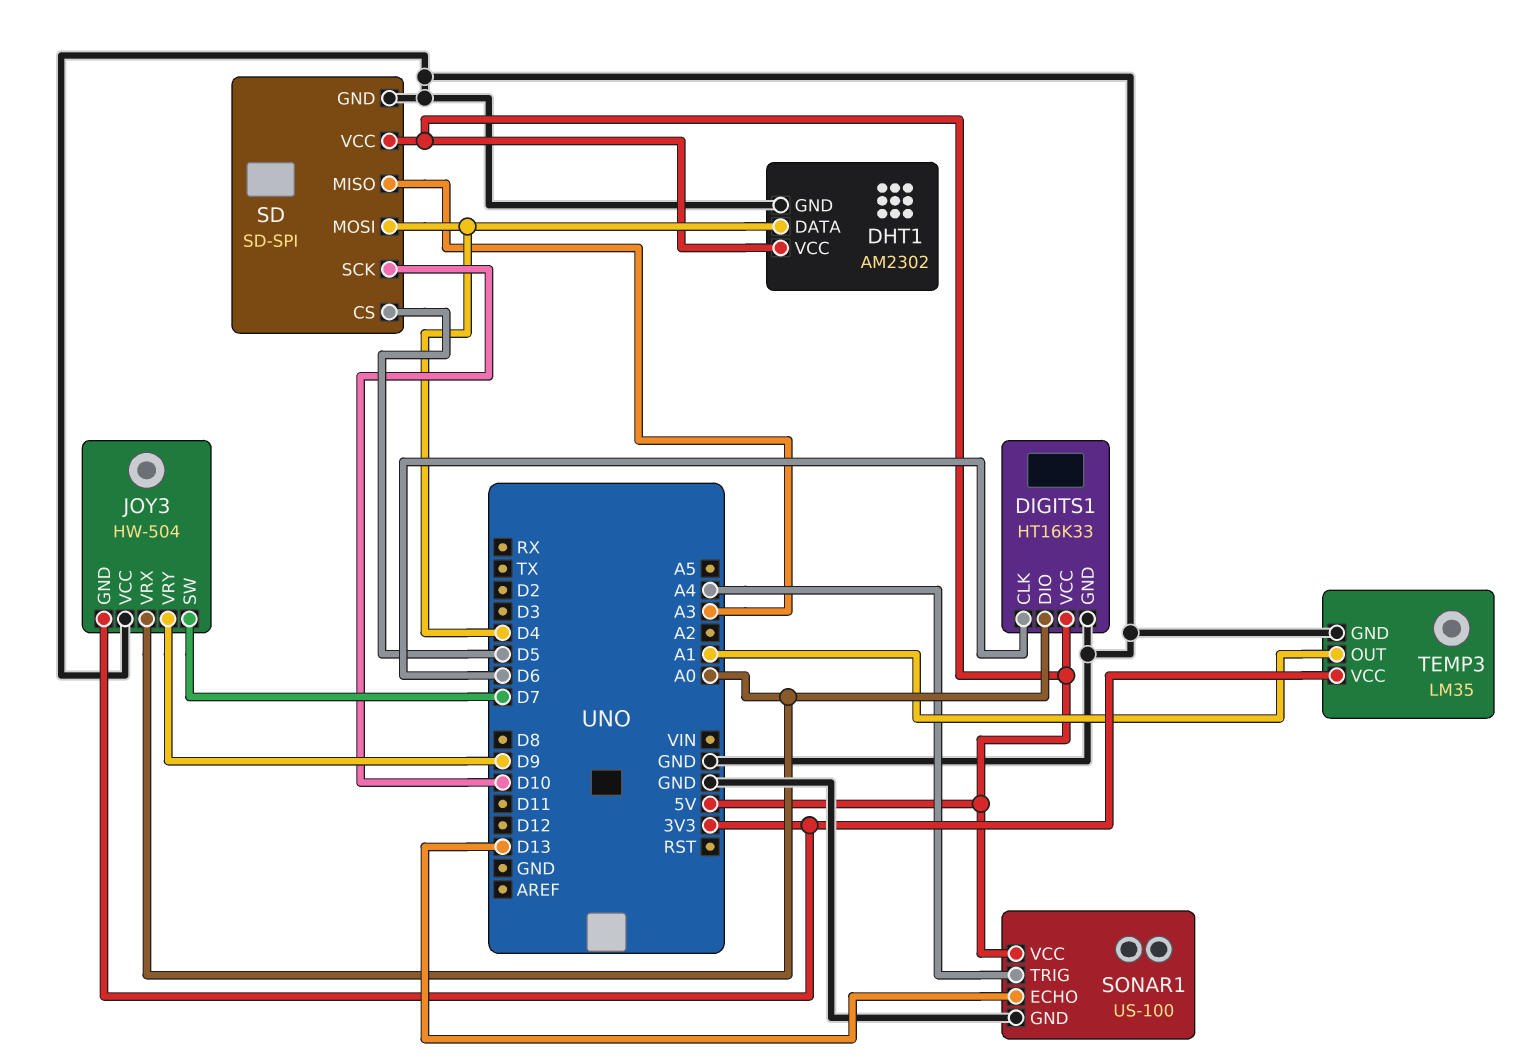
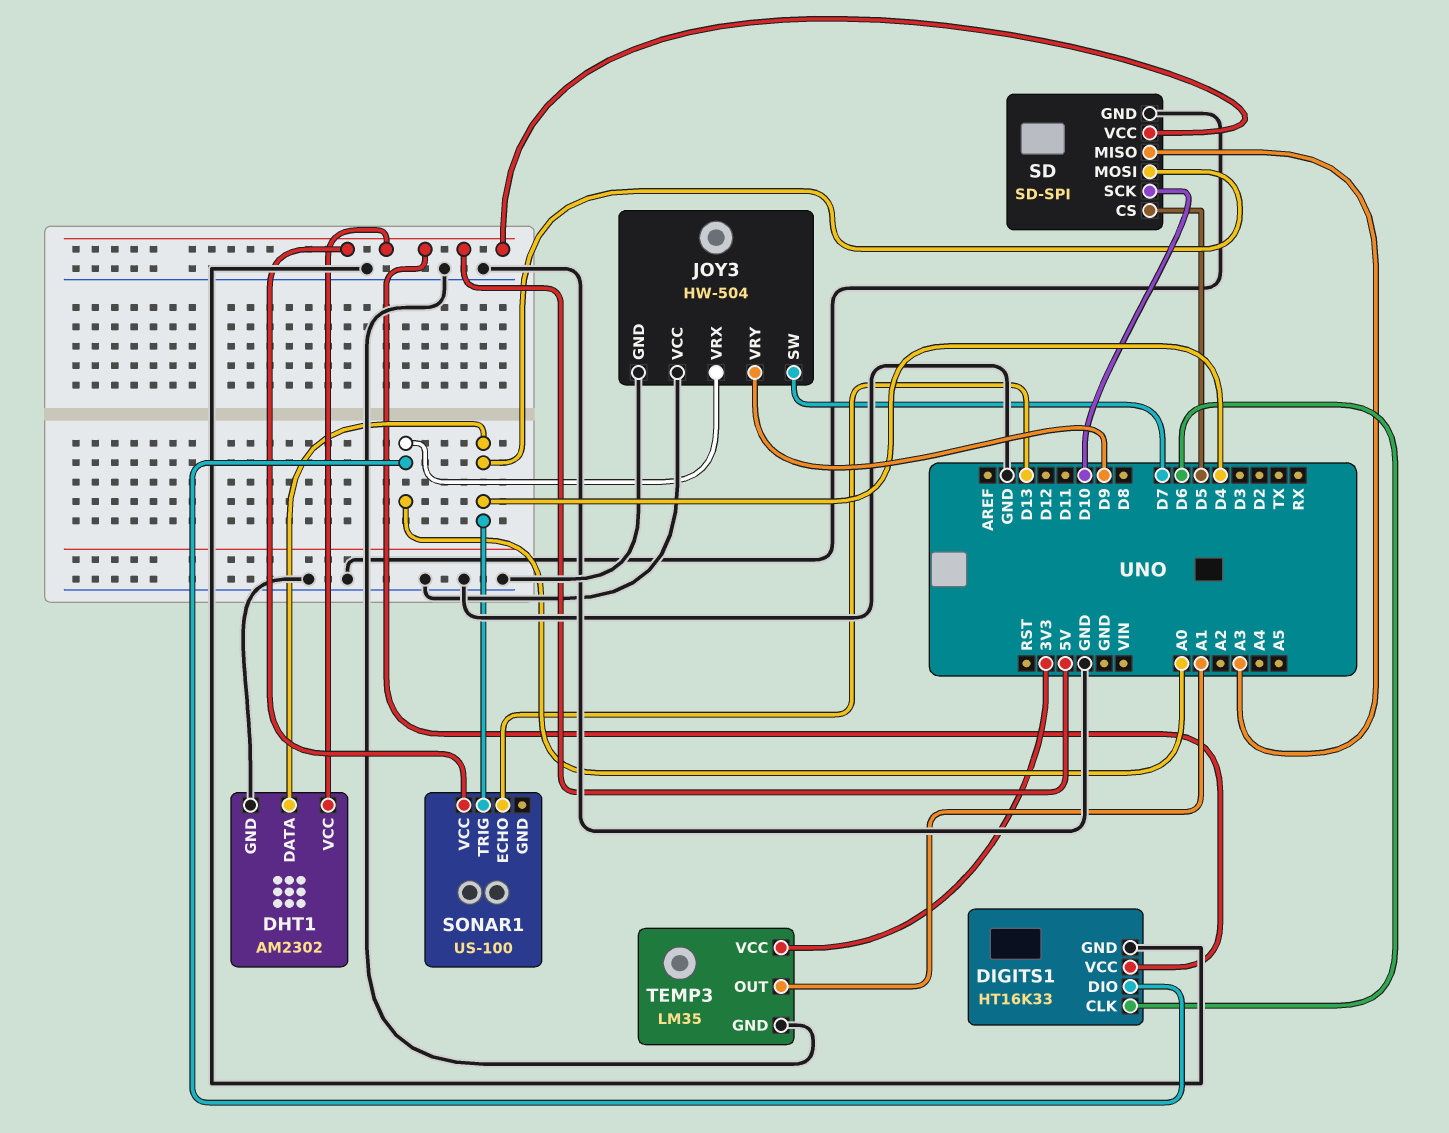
JOY3 pin GND: 3V3 -> GND
SONAR1 pin GND: GND -> none
SONAR1 pin TRIG: A4 -> D4

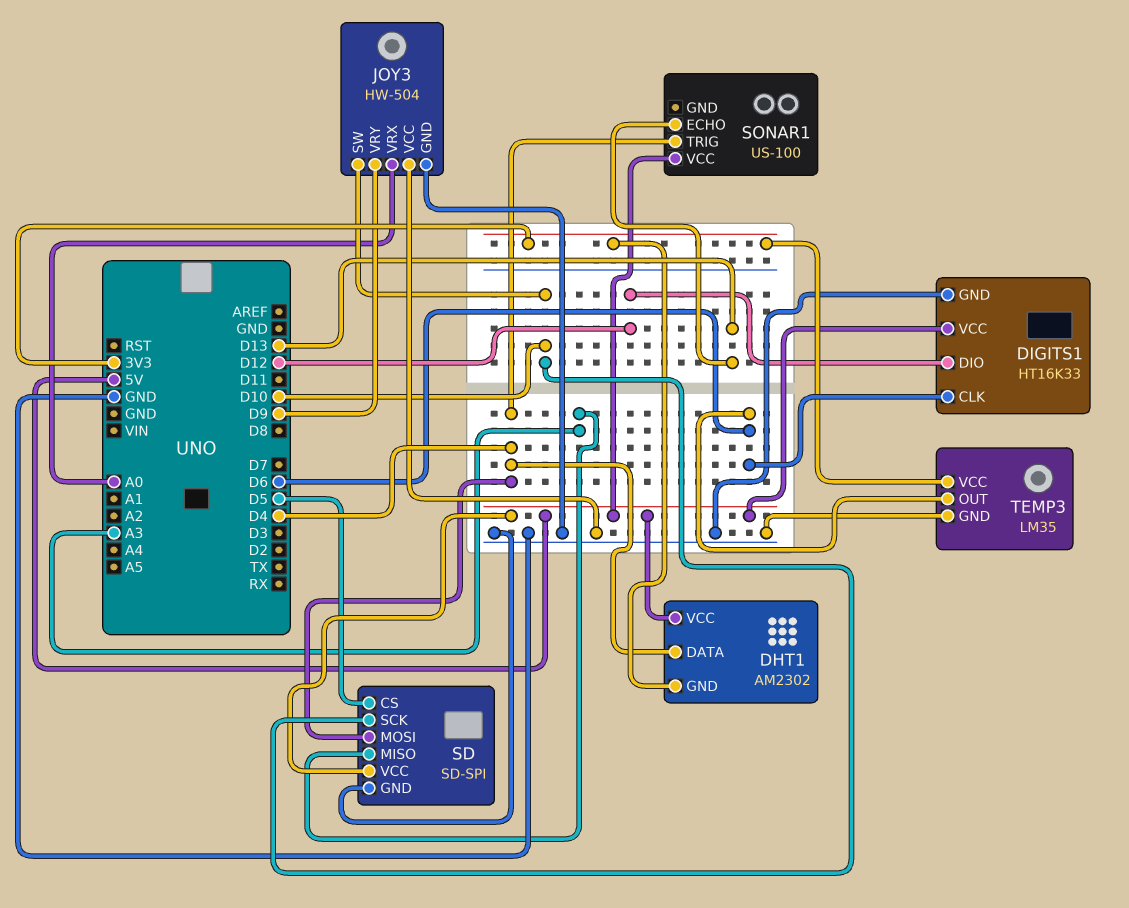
DHT1 pin GND: GND -> 3V3
DIGITS1 pin DIO: A0 -> D12
JOY3 pin SW: D7 -> D10
TEMP3 pin OUT: A1 -> D6

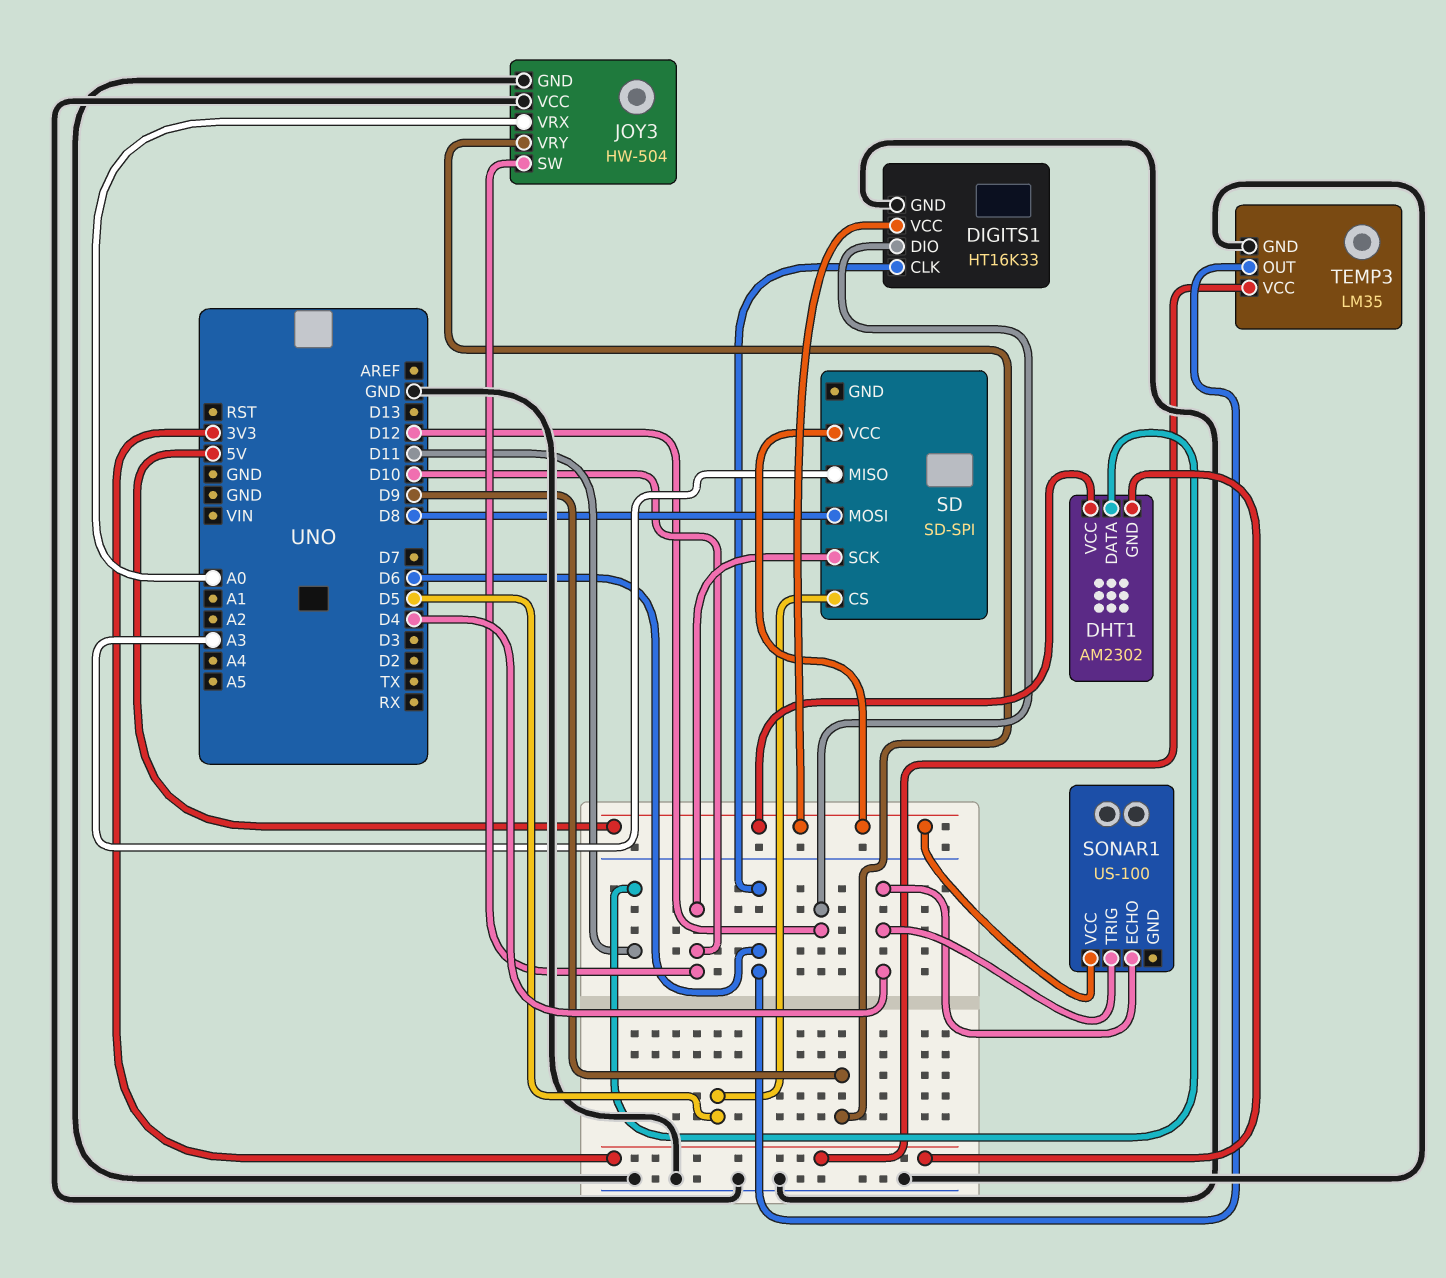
DHT1 pin DATA: D4 -> D11
SD pin GND: GND -> none
SD pin MOSI: D4 -> D8
SONAR1 pin ECHO: D13 -> D4

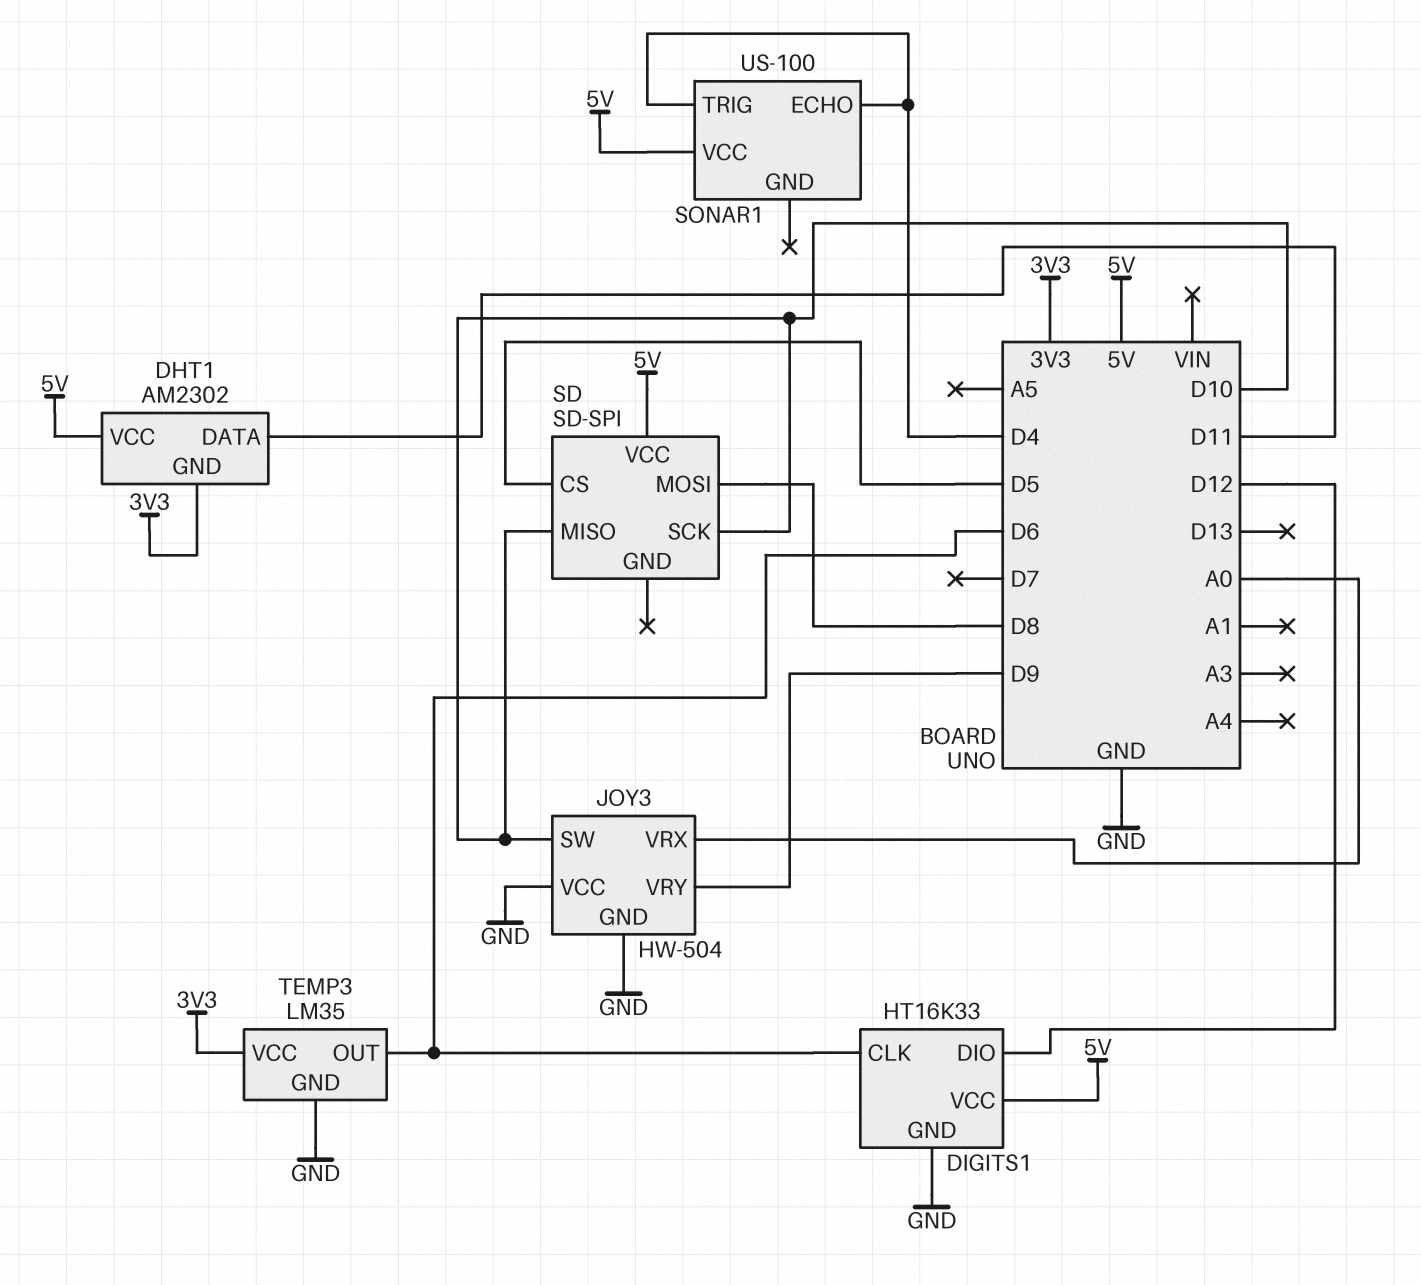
SD pin MISO: A3 -> D10

